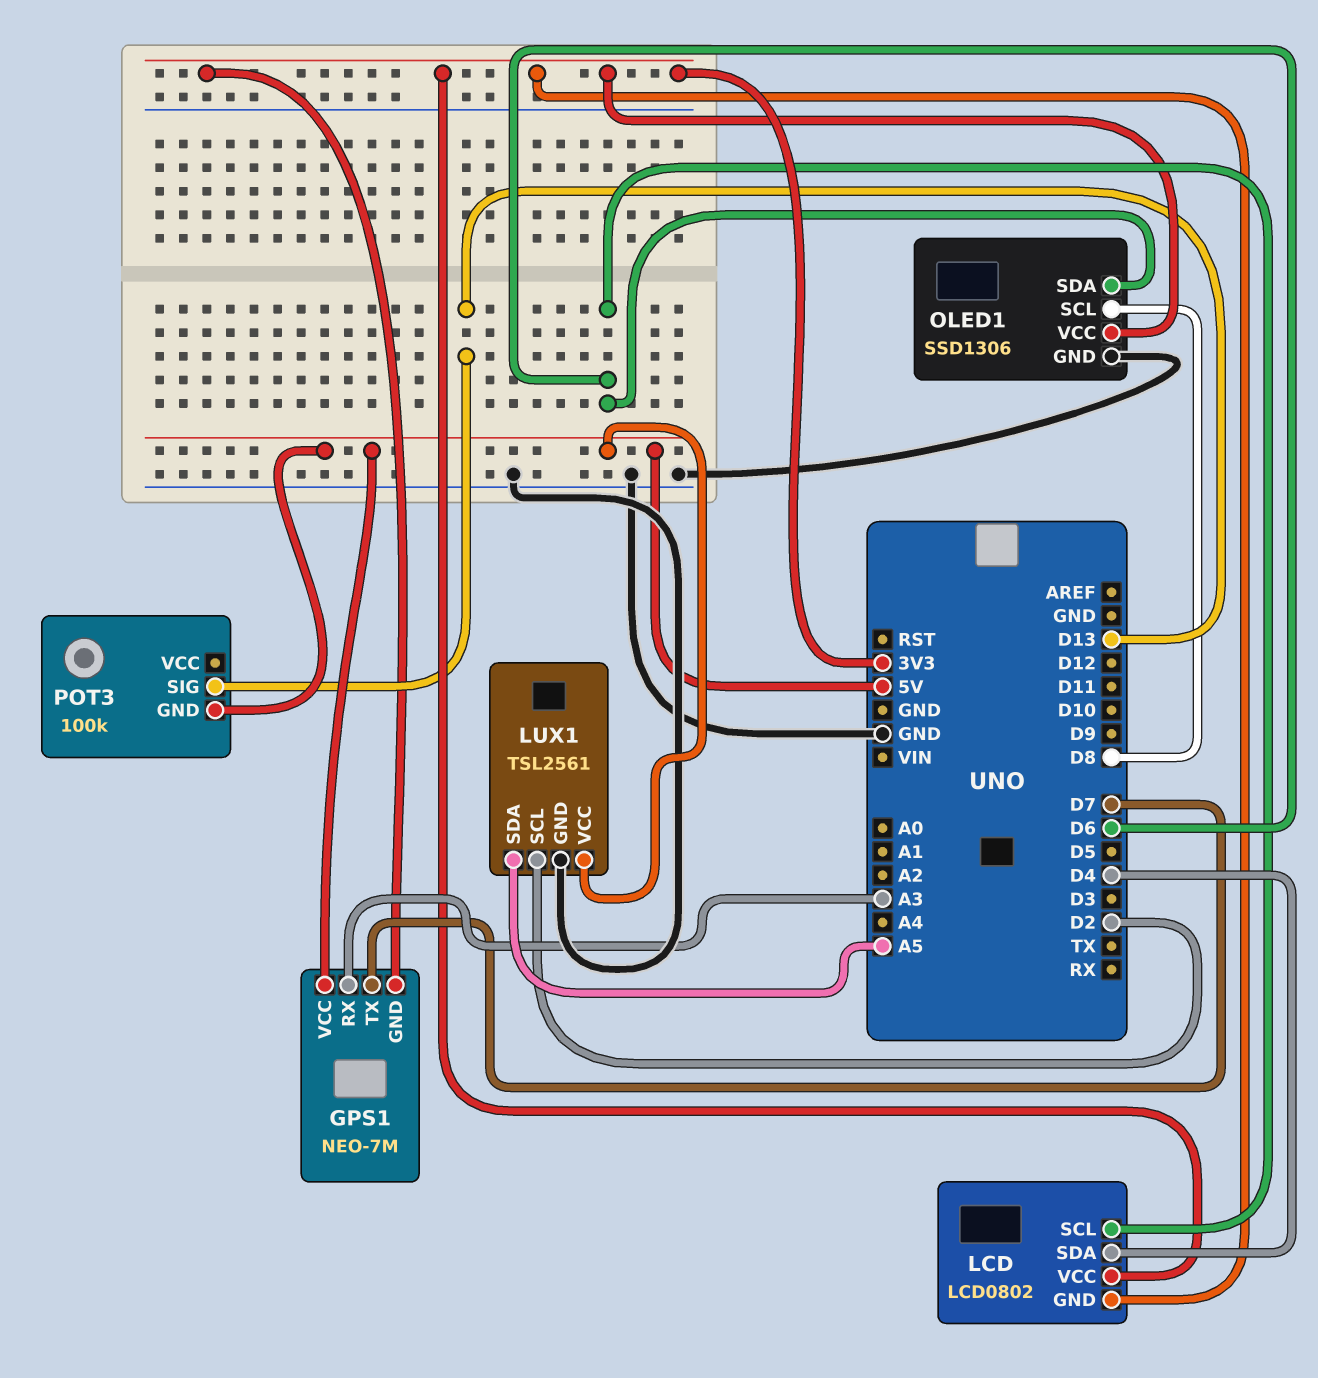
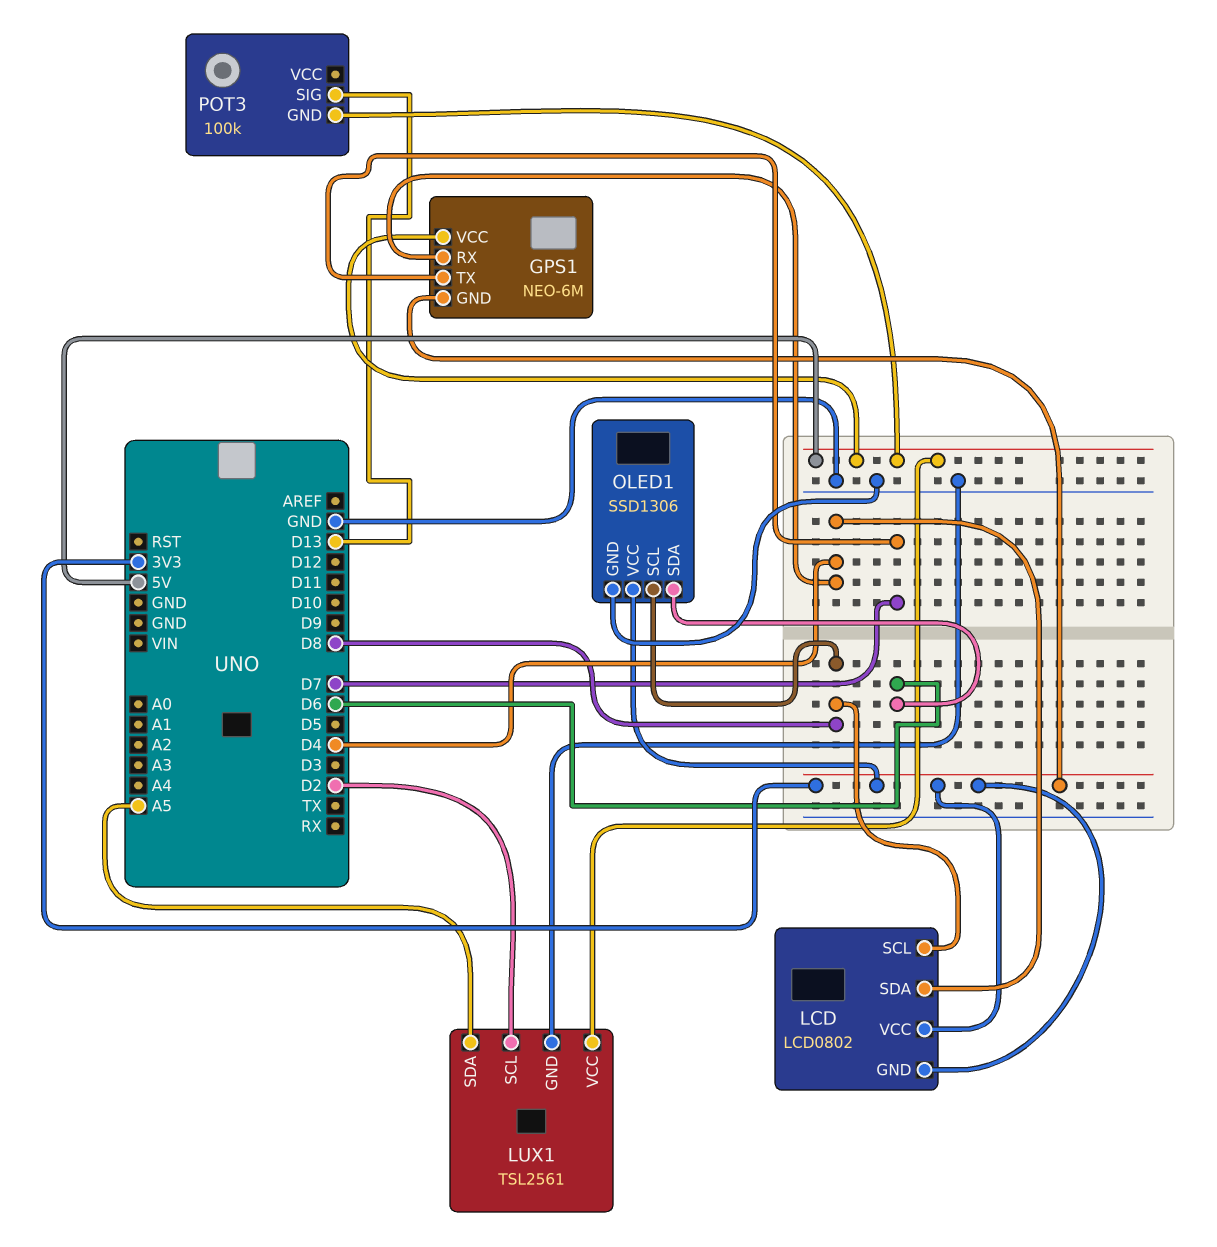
GPS1: NEO-7M -> NEO-6M
GPS1 pin RX: A3 -> D4
LCD pin SCL: D6 -> D8

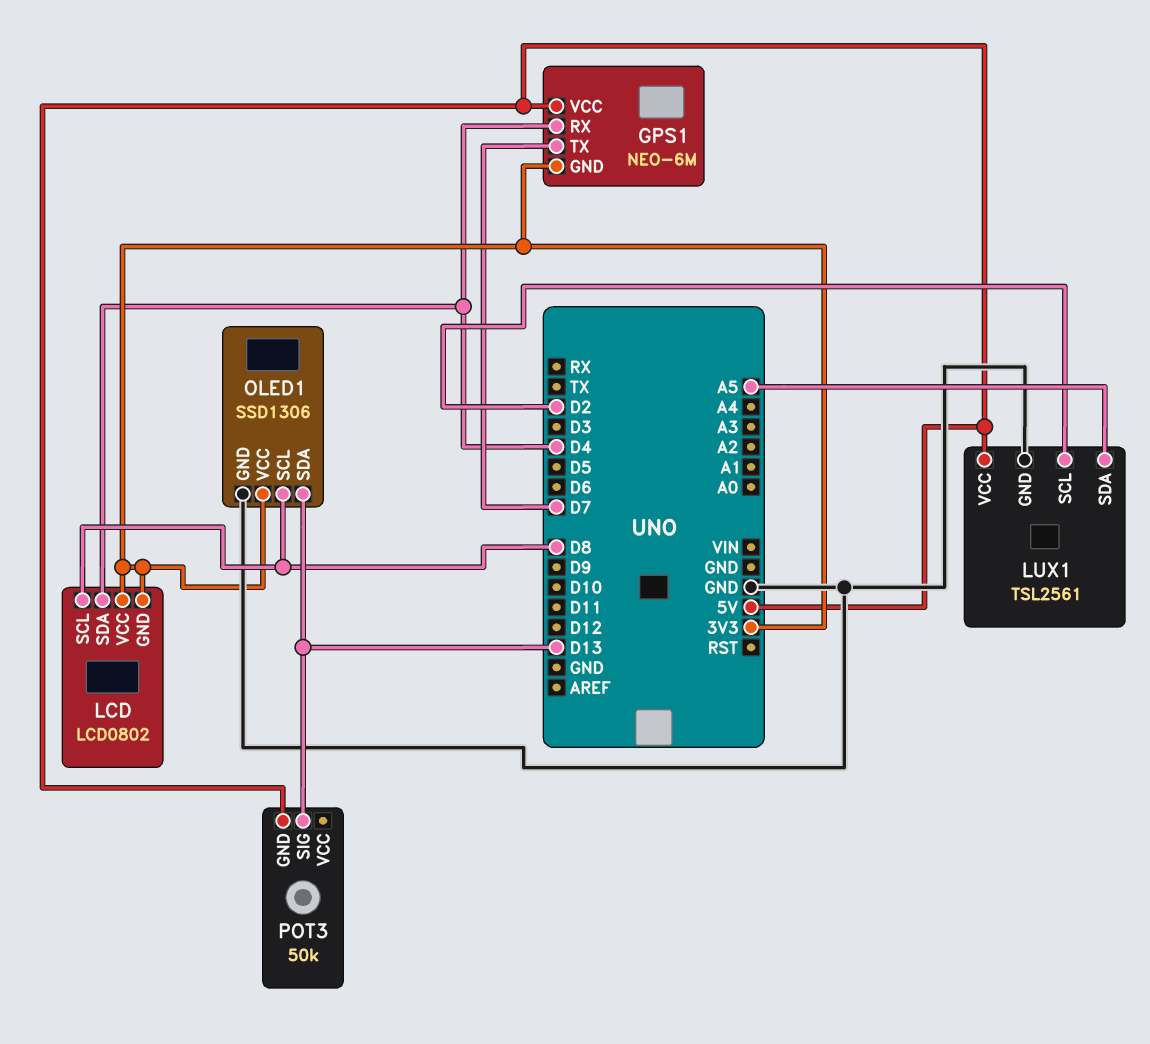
OLED1 pin SDA: D6 -> D13
POT3: 100k -> 50k

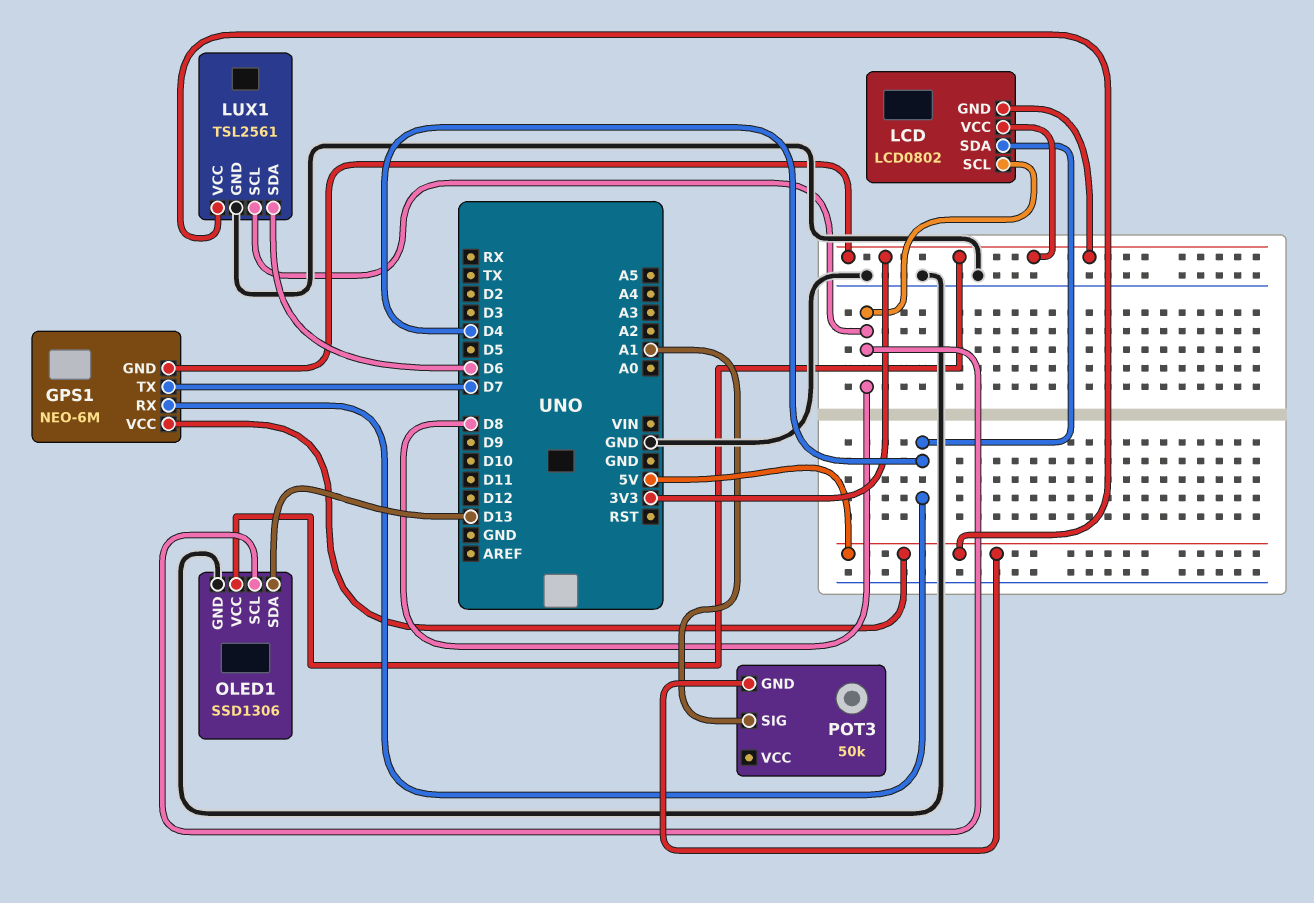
LUX1 pin SCL: D2 -> D8
LUX1 pin SDA: A5 -> D6
POT3 pin SIG: D13 -> A1

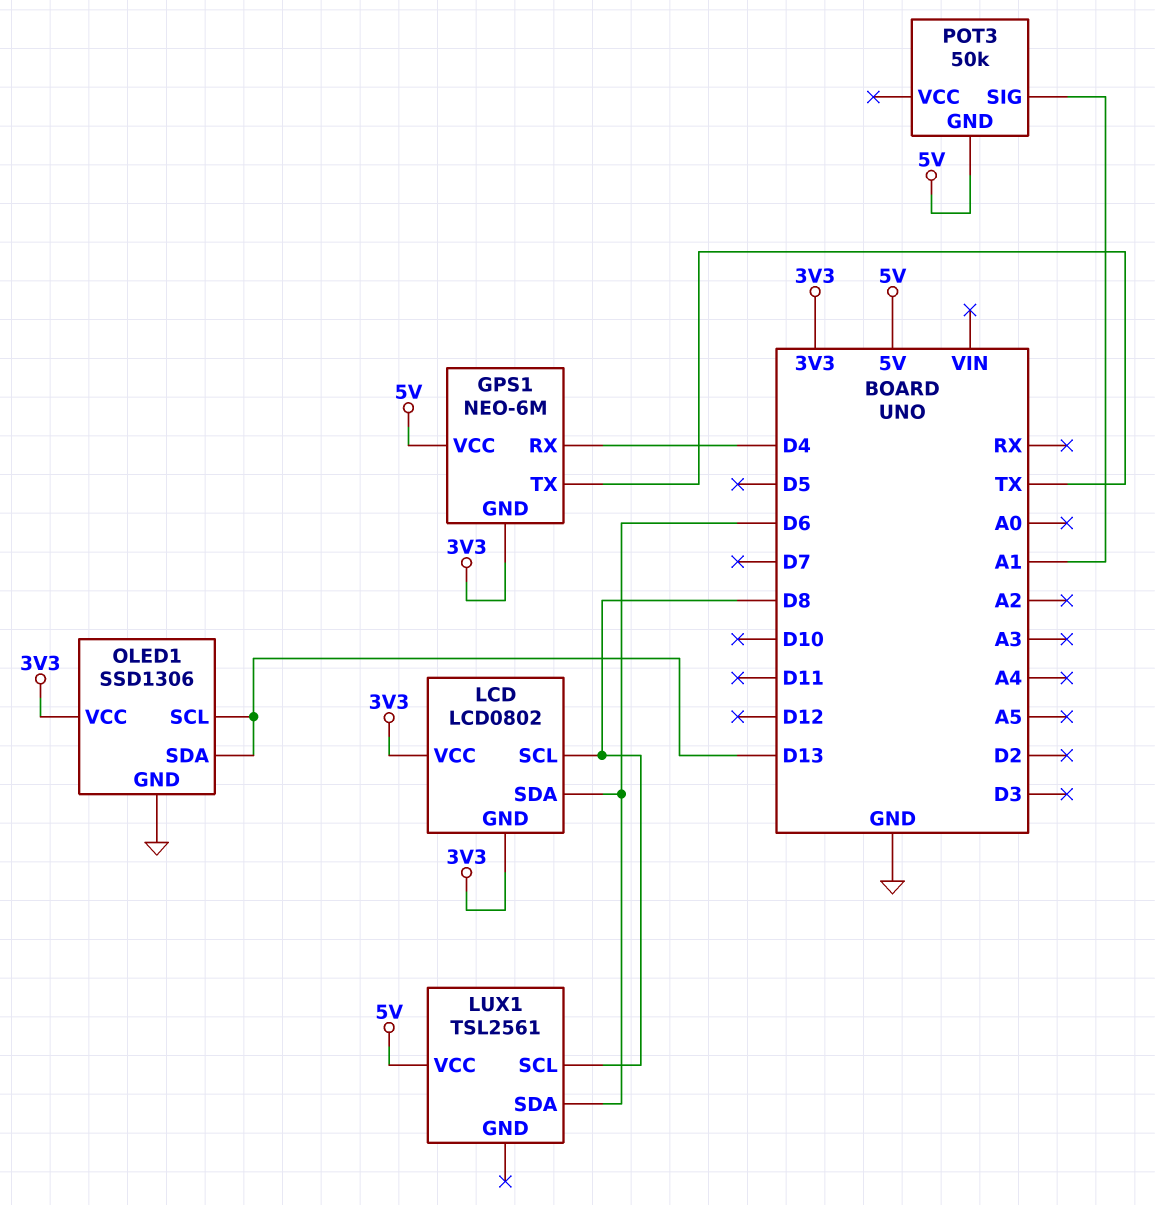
GPS1 pin TX: D7 -> TX
LCD pin SDA: D4 -> D6
LUX1 pin GND: GND -> none
OLED1 pin SCL: D8 -> D13

